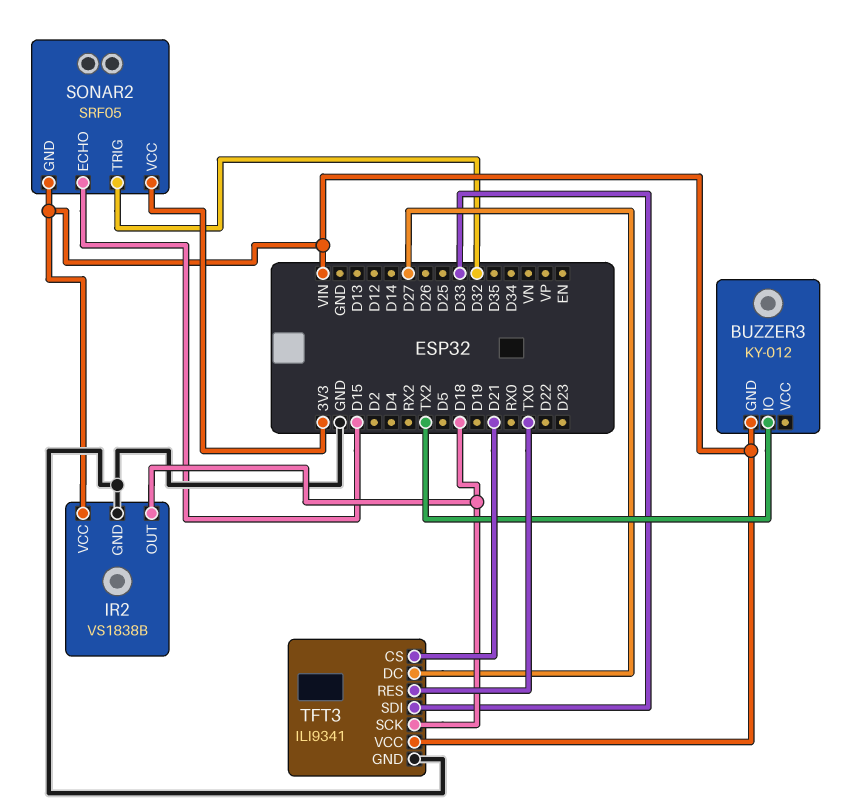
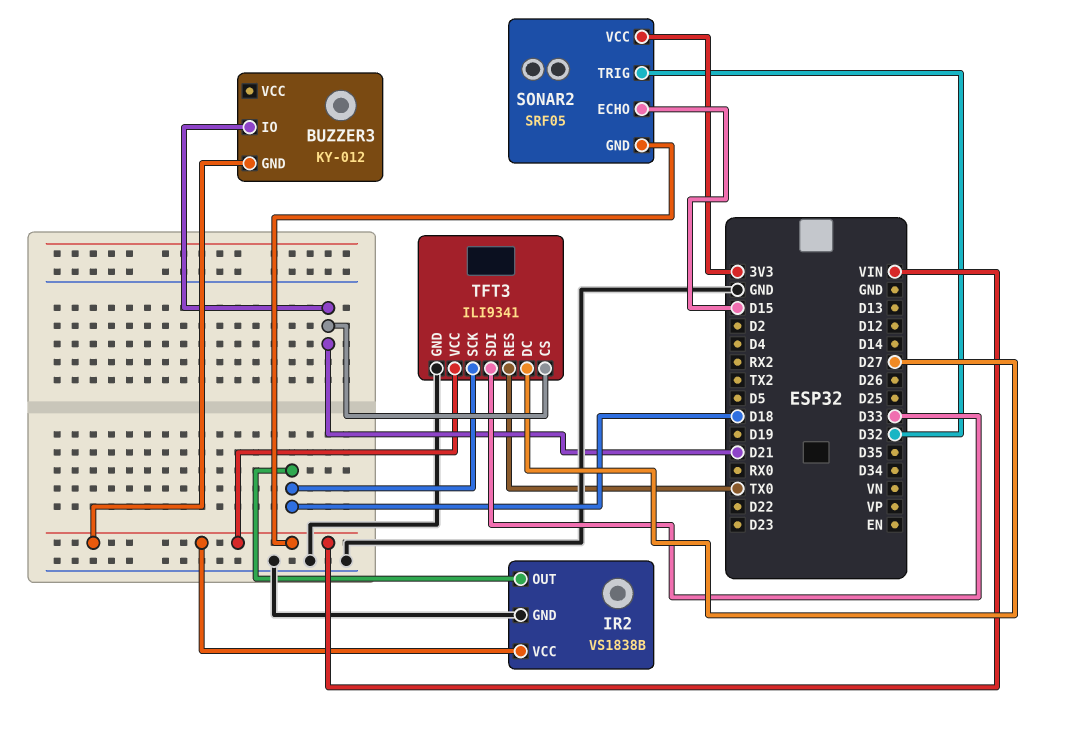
BUZZER3 pin IO: TX2 -> D21

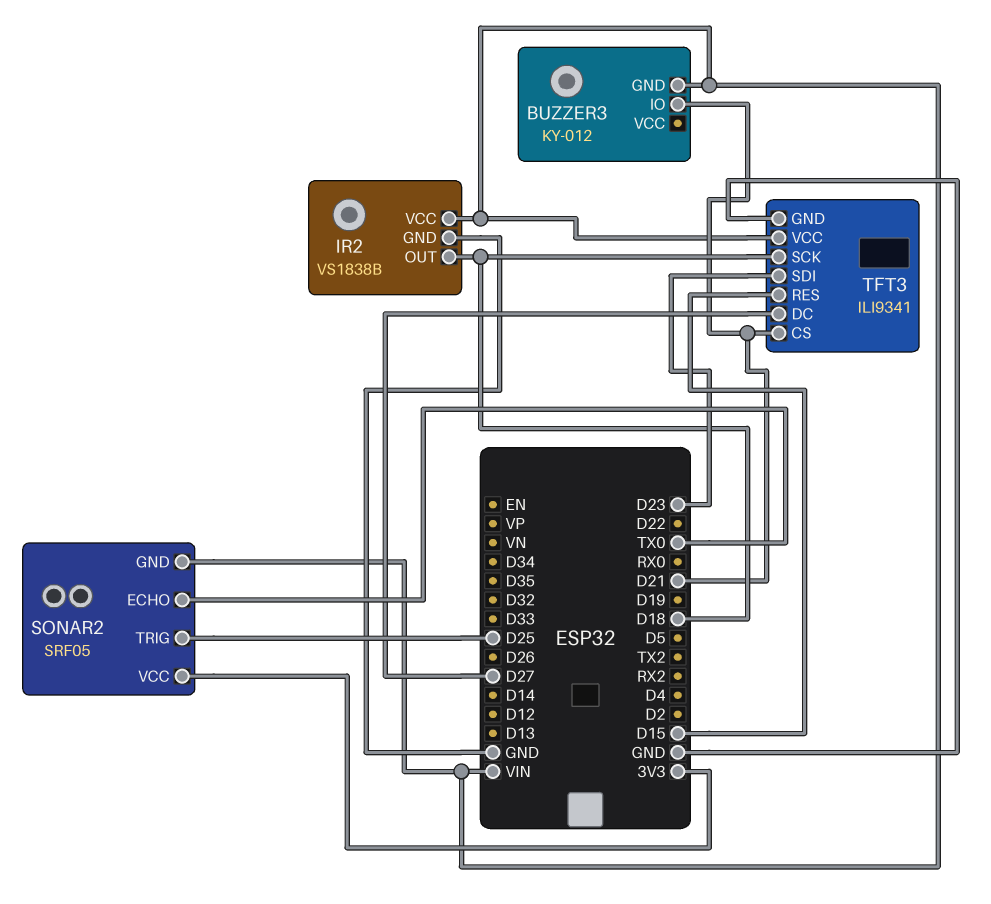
SONAR2 pin ECHO: D15 -> TX0
SONAR2 pin TRIG: D32 -> D25
TFT3 pin RES: TX0 -> D15
TFT3 pin SDI: D33 -> D23

